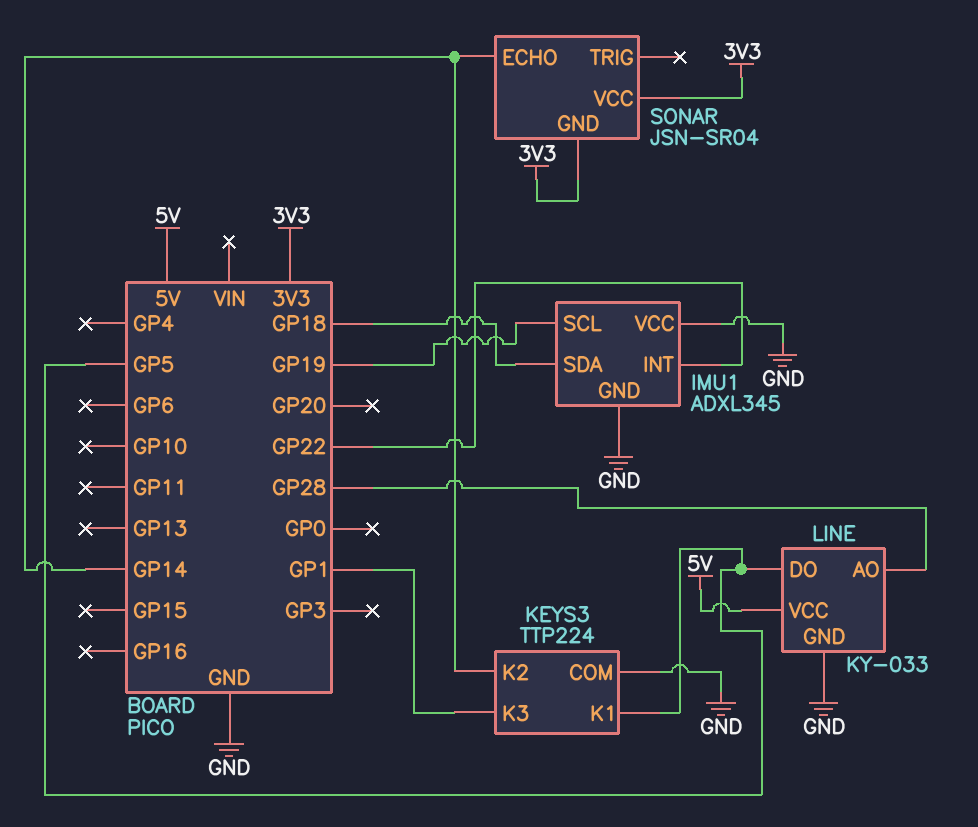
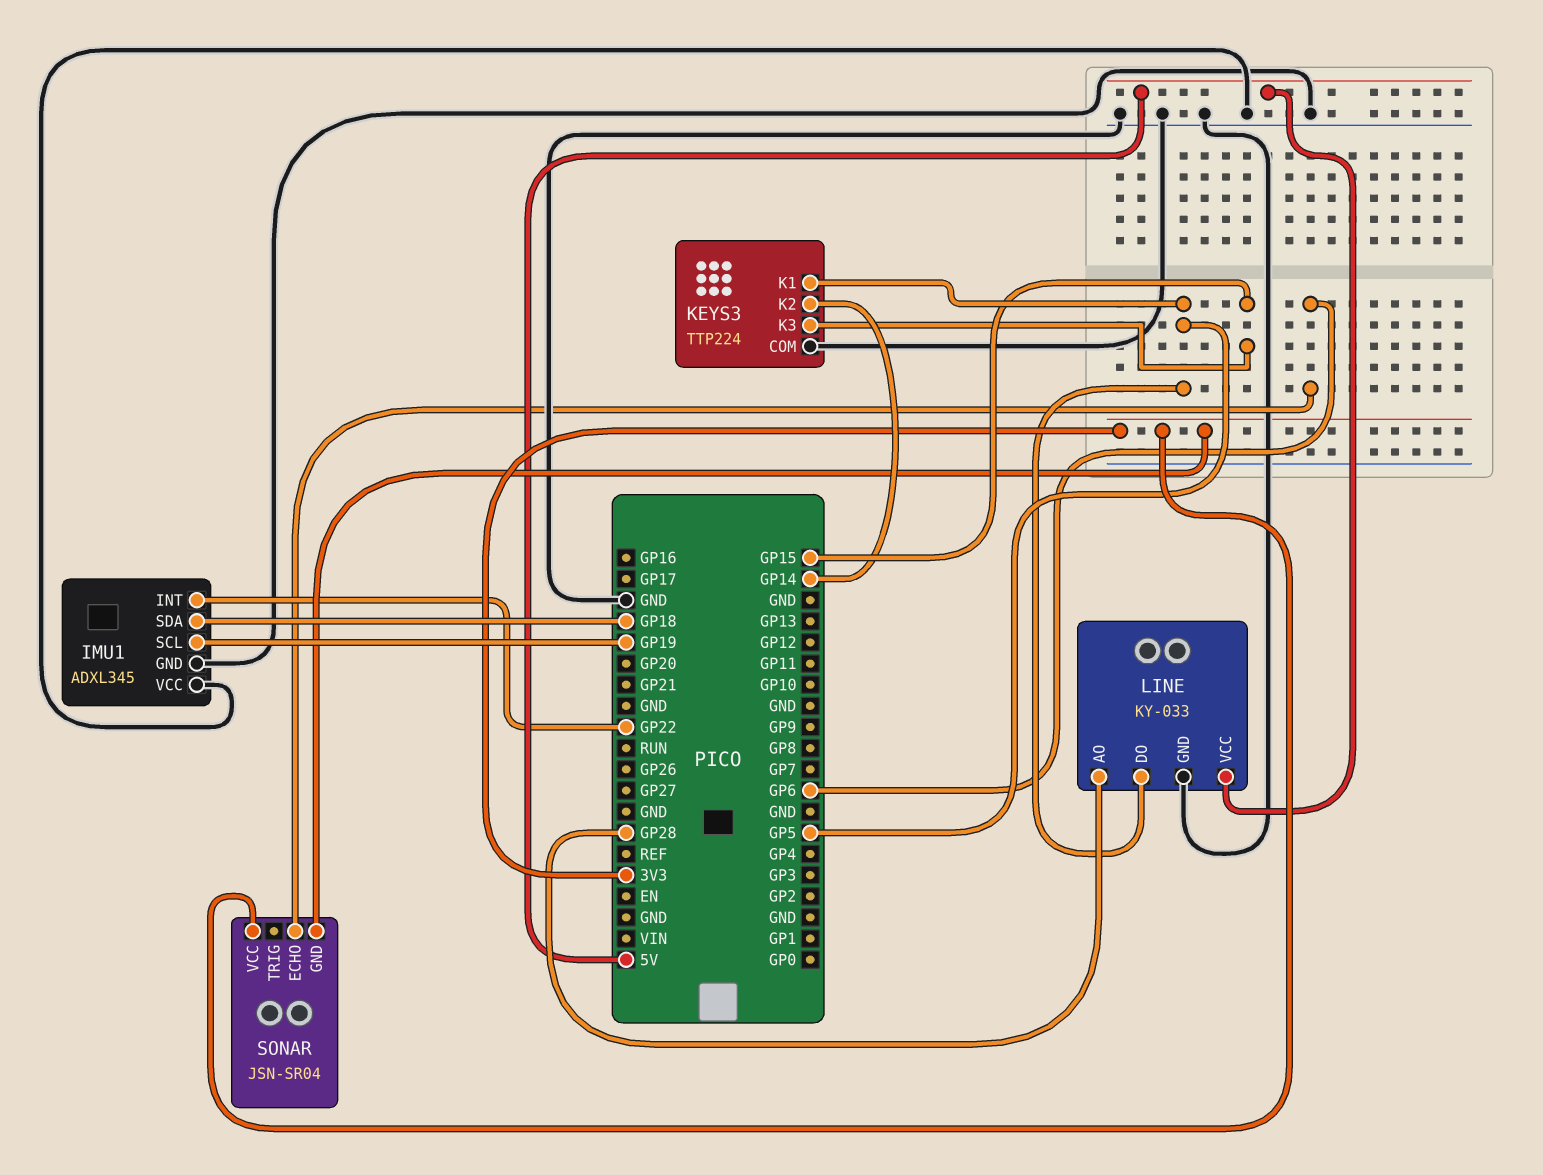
KEYS3 pin K3: GP1 -> GP15
SONAR pin ECHO: GP14 -> GP6

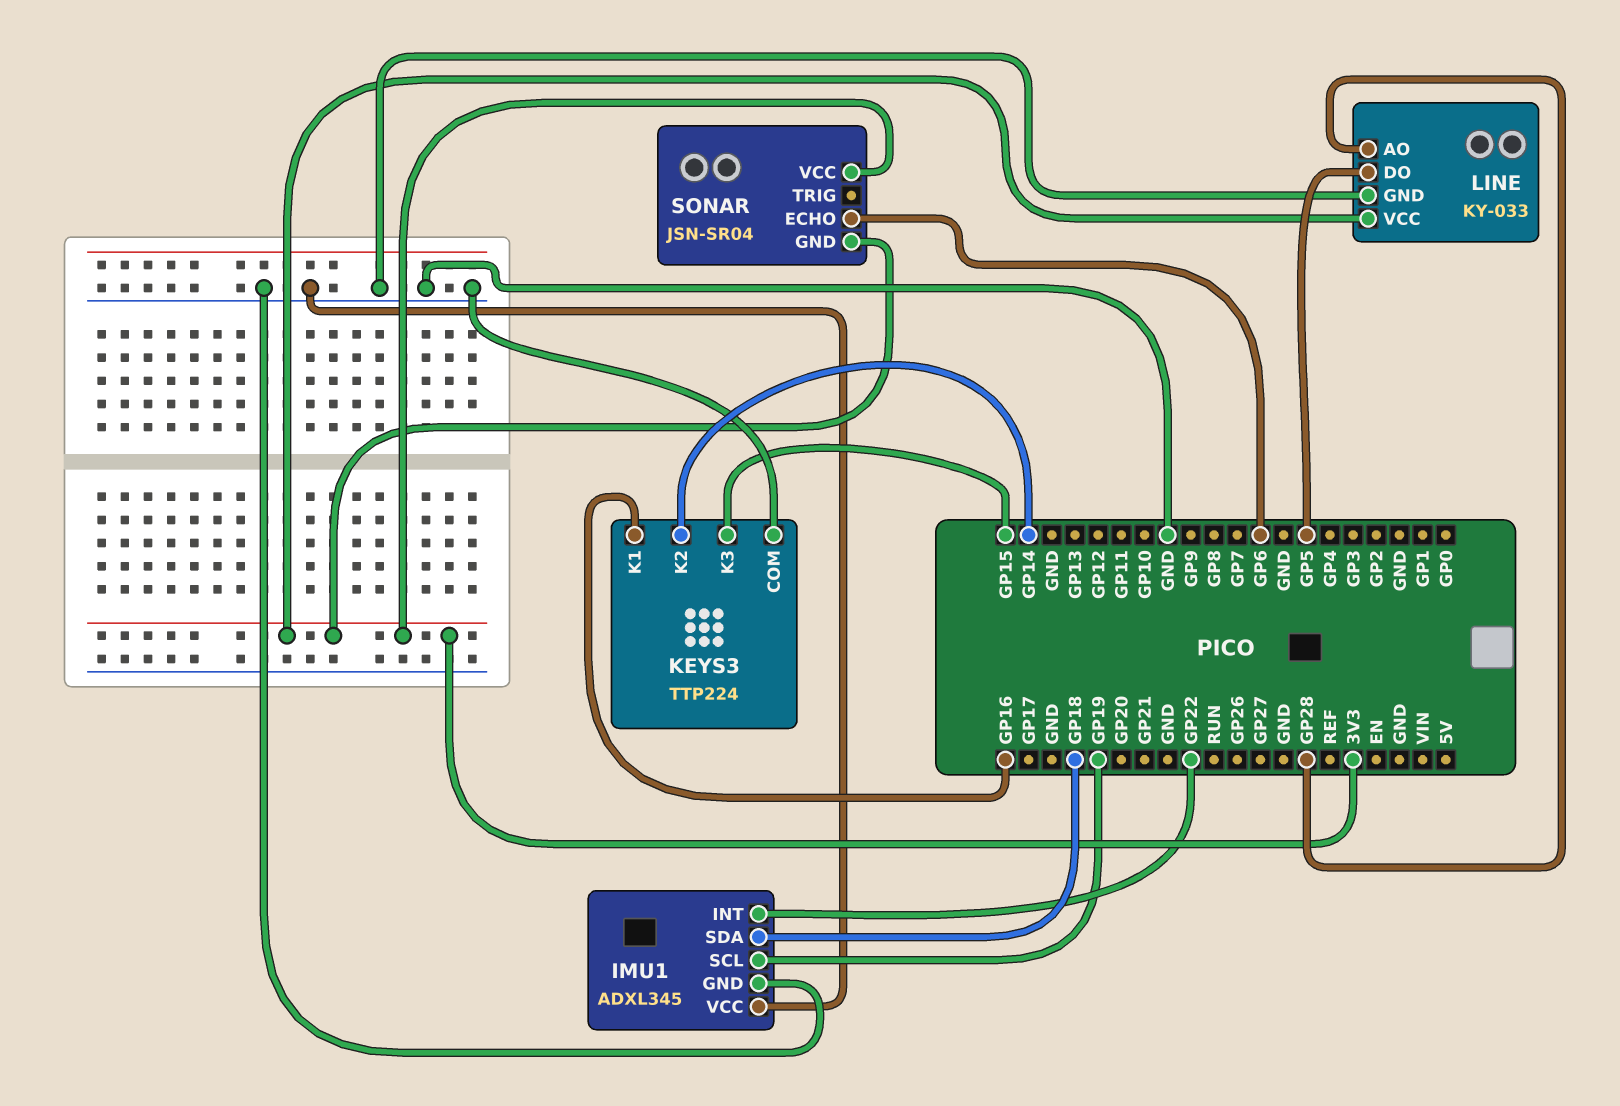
KEYS3 pin K1: GP5 -> GP16
LINE pin VCC: 5V -> 3V3

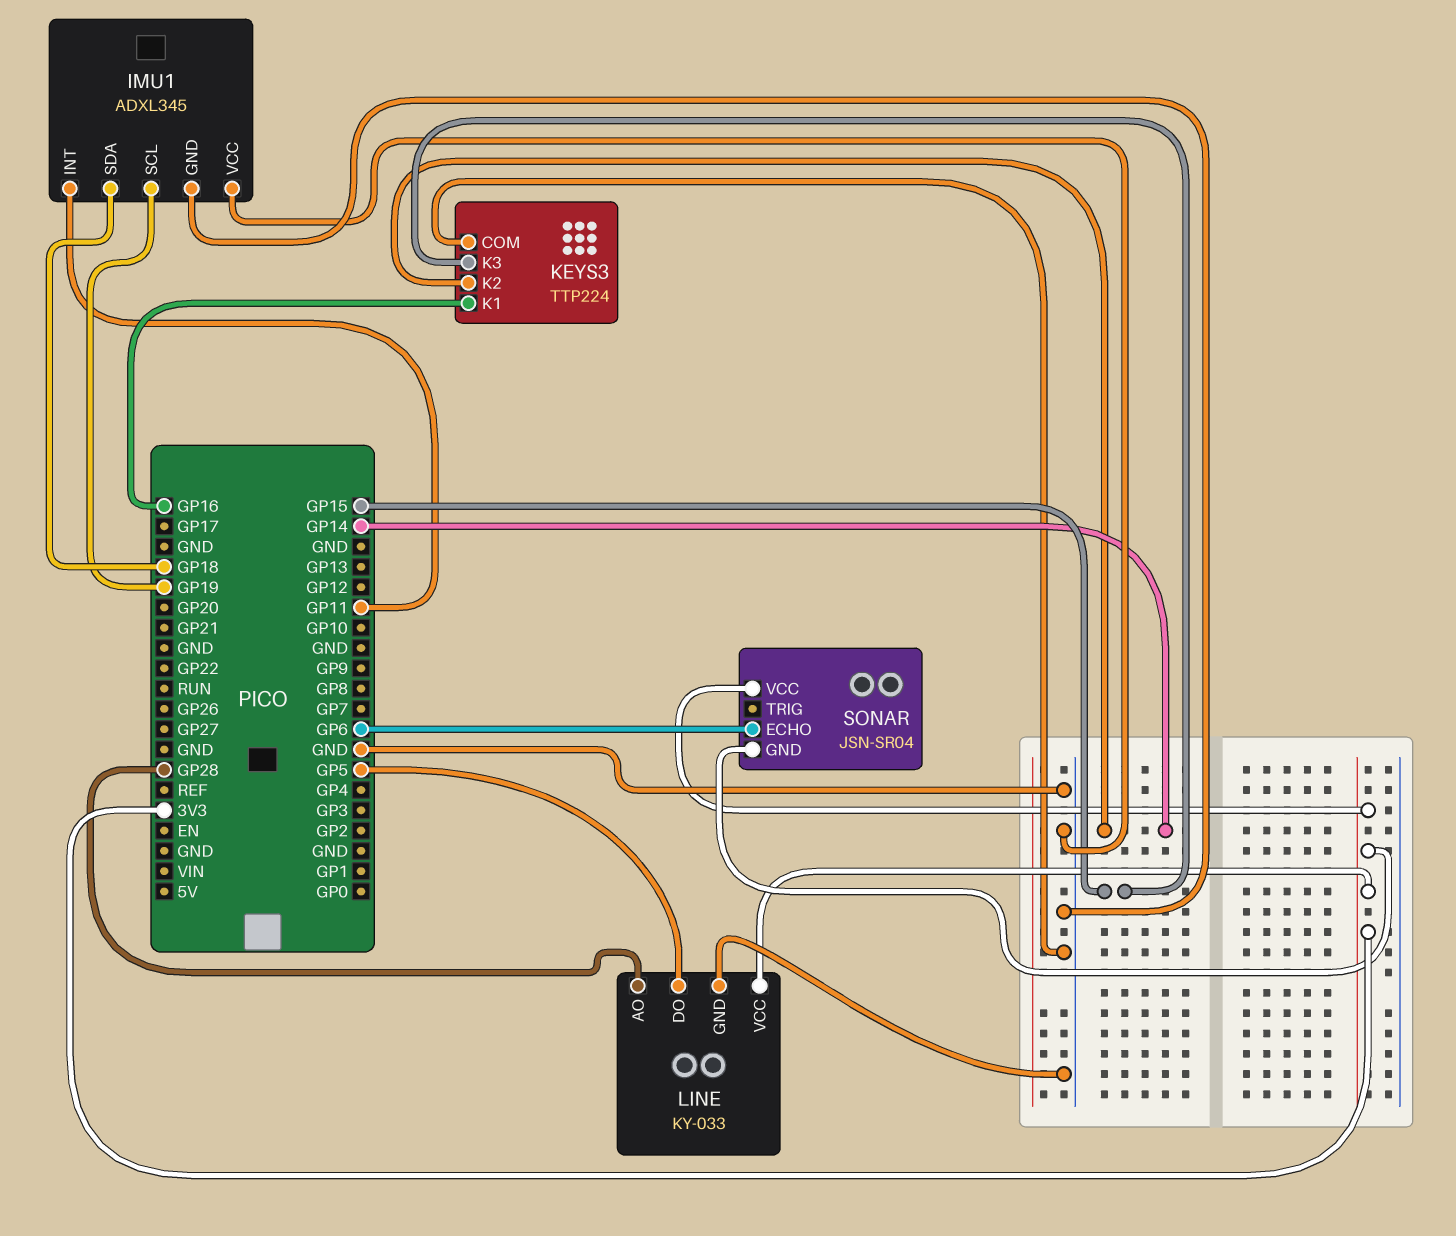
IMU1 pin INT: GP22 -> GP11

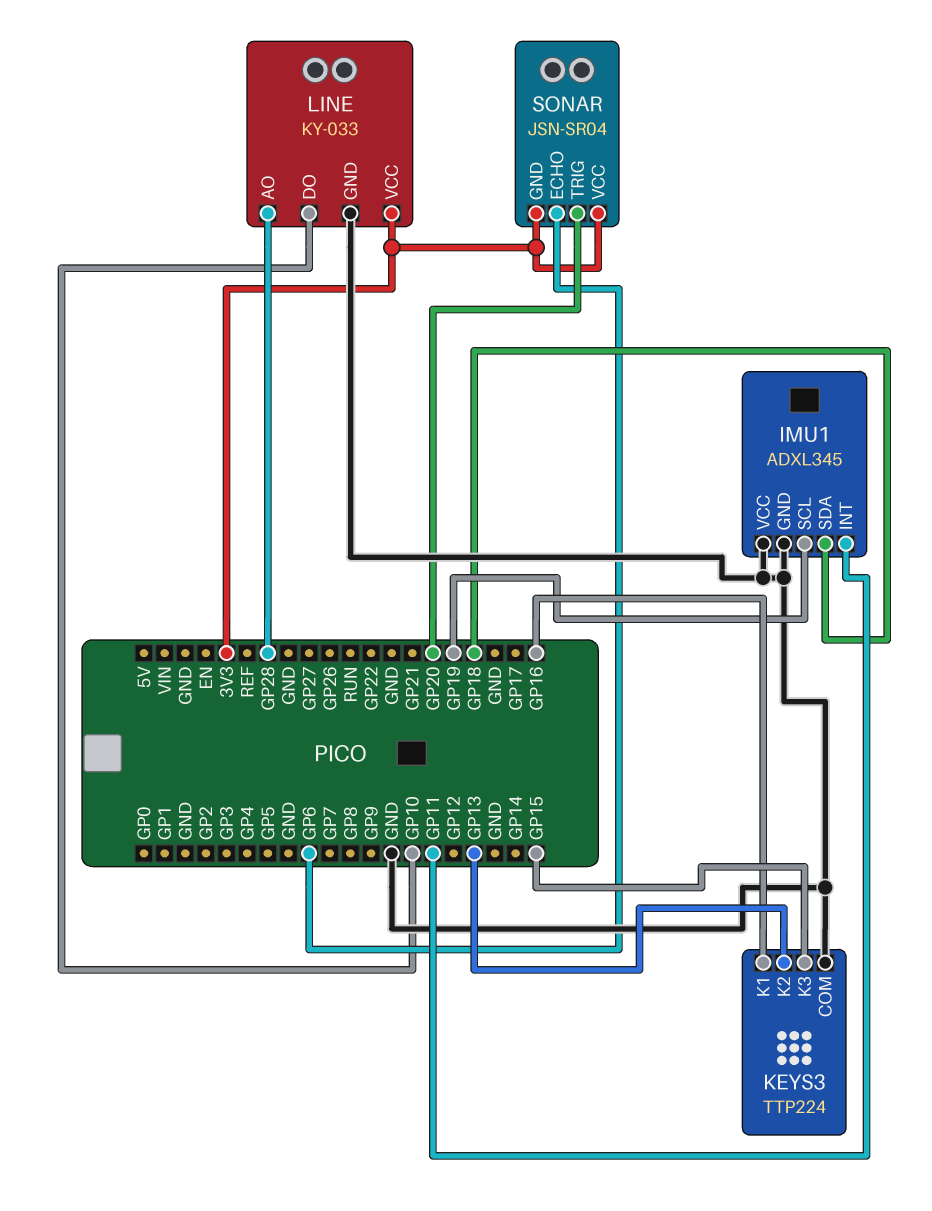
KEYS3 pin K2: GP14 -> GP13
LINE pin DO: GP5 -> GP10
SONAR pin TRIG: none -> GP20

